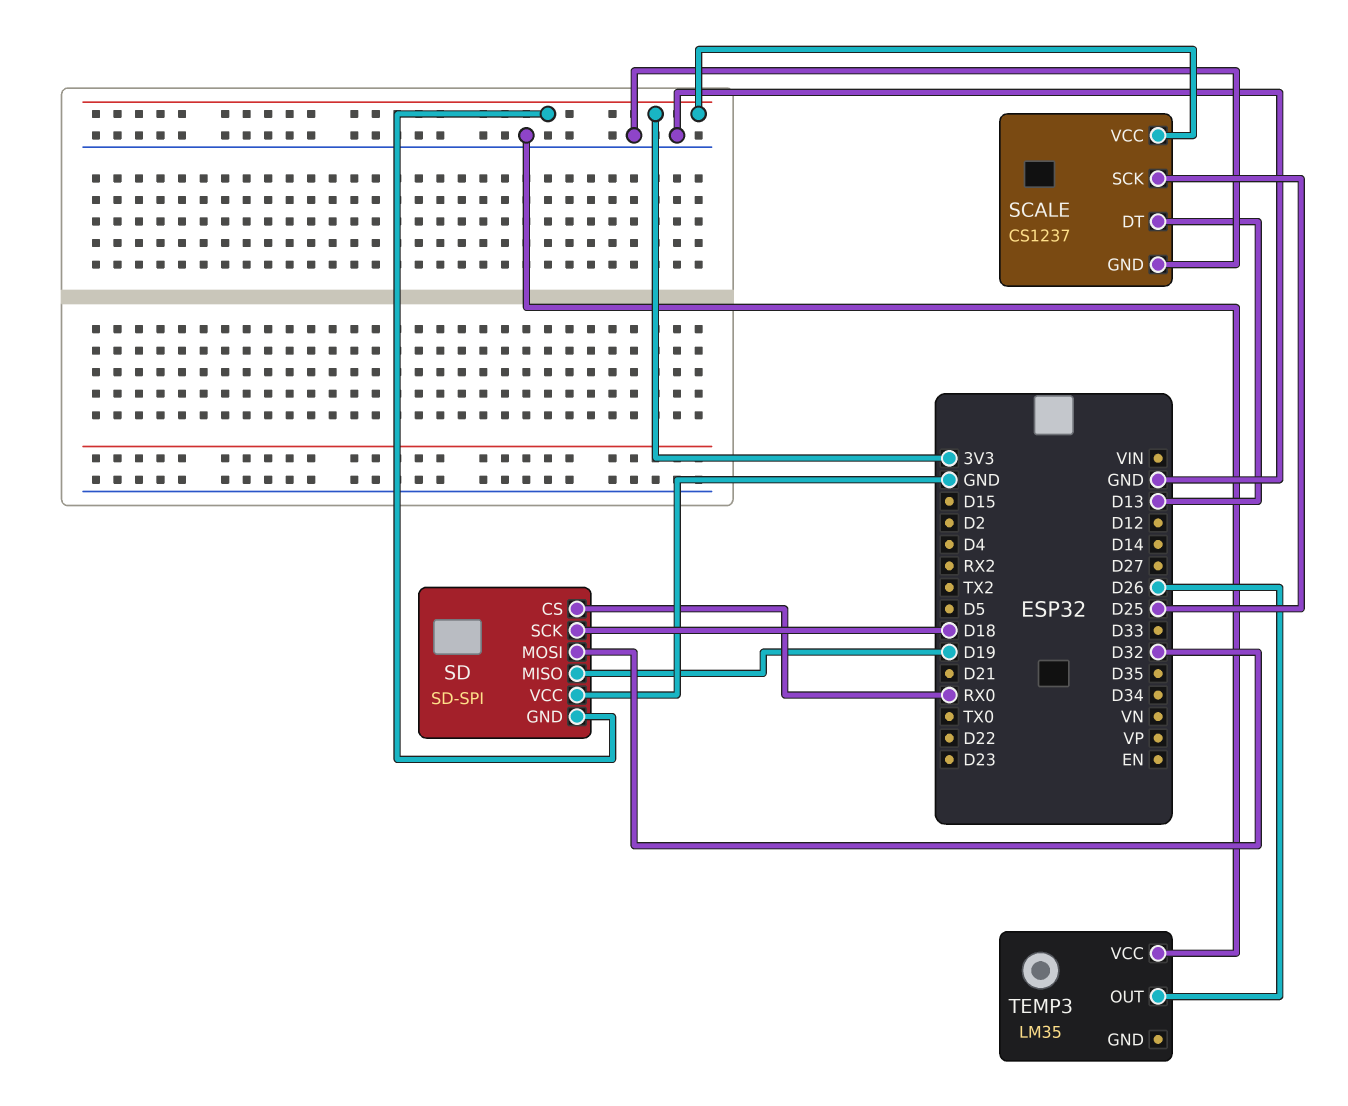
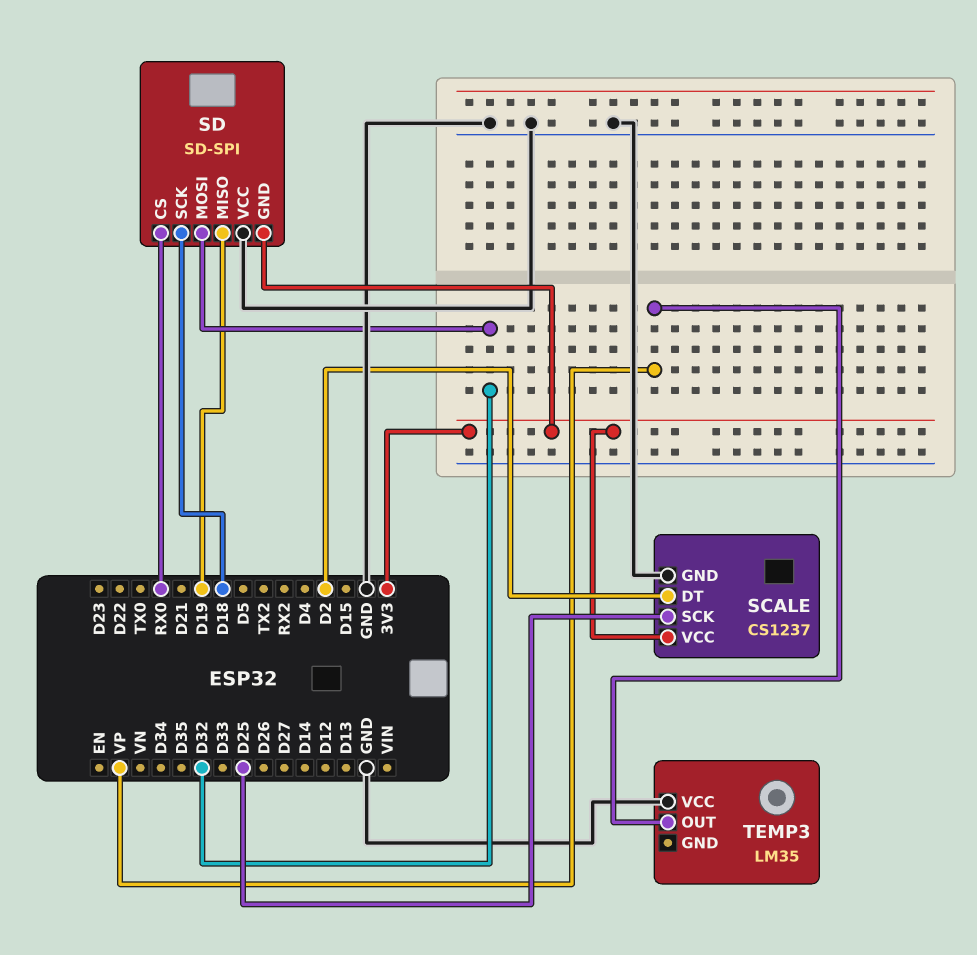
SCALE pin DT: D13 -> D2
TEMP3 pin OUT: D26 -> VP

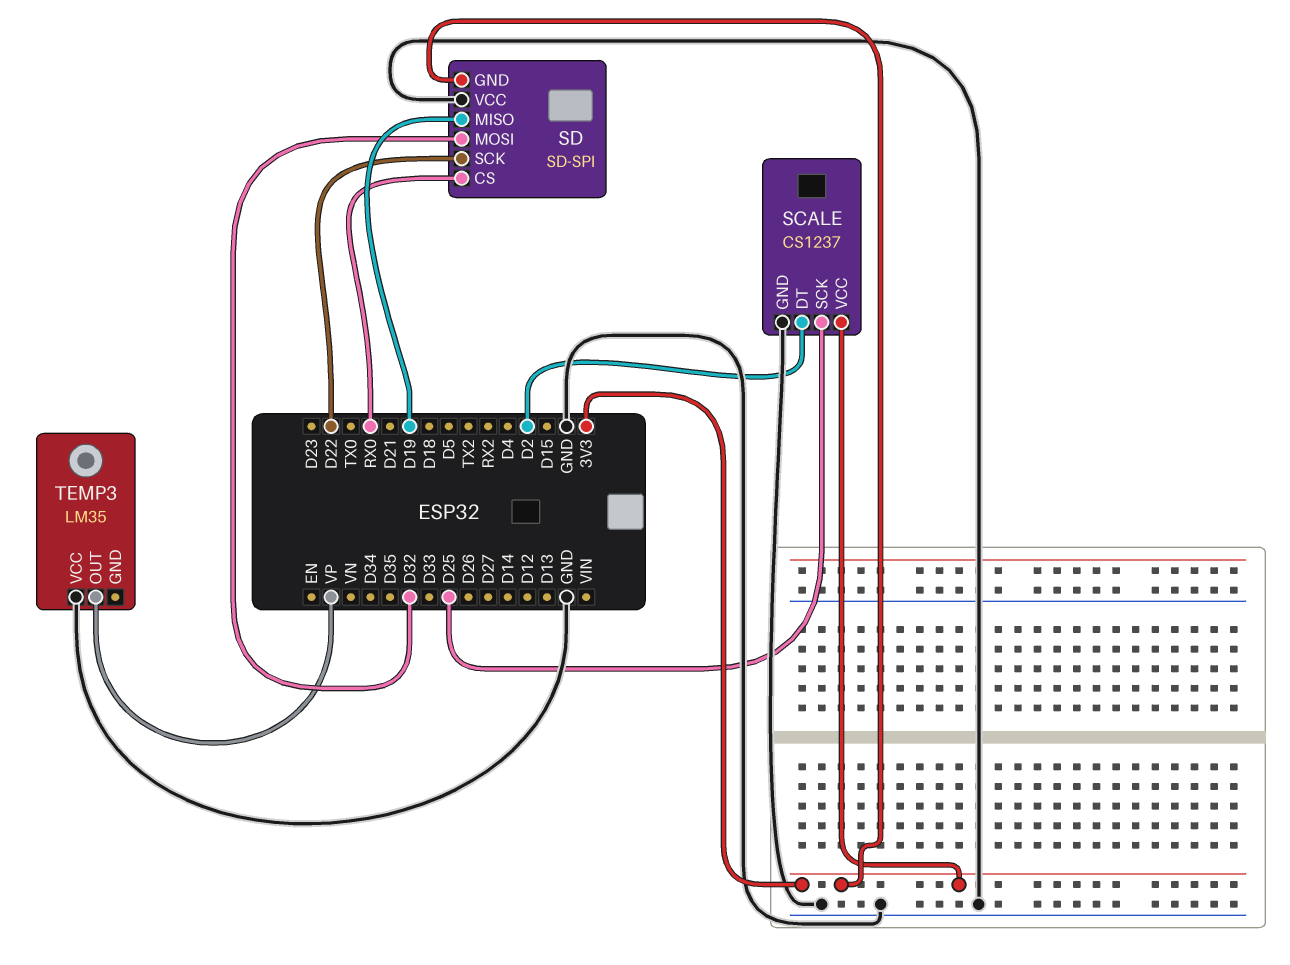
SD pin SCK: D18 -> D22

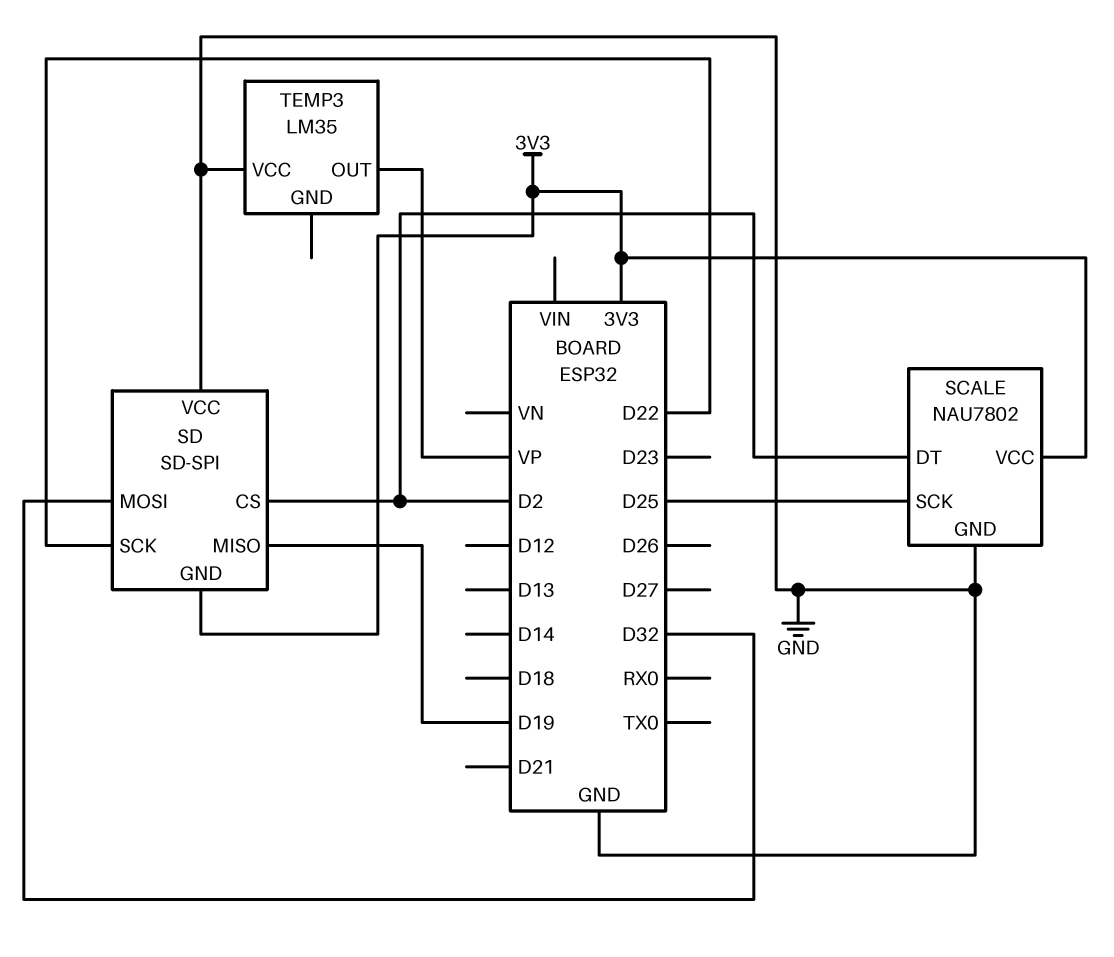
SCALE: CS1237 -> NAU7802
SD pin CS: RX0 -> D2

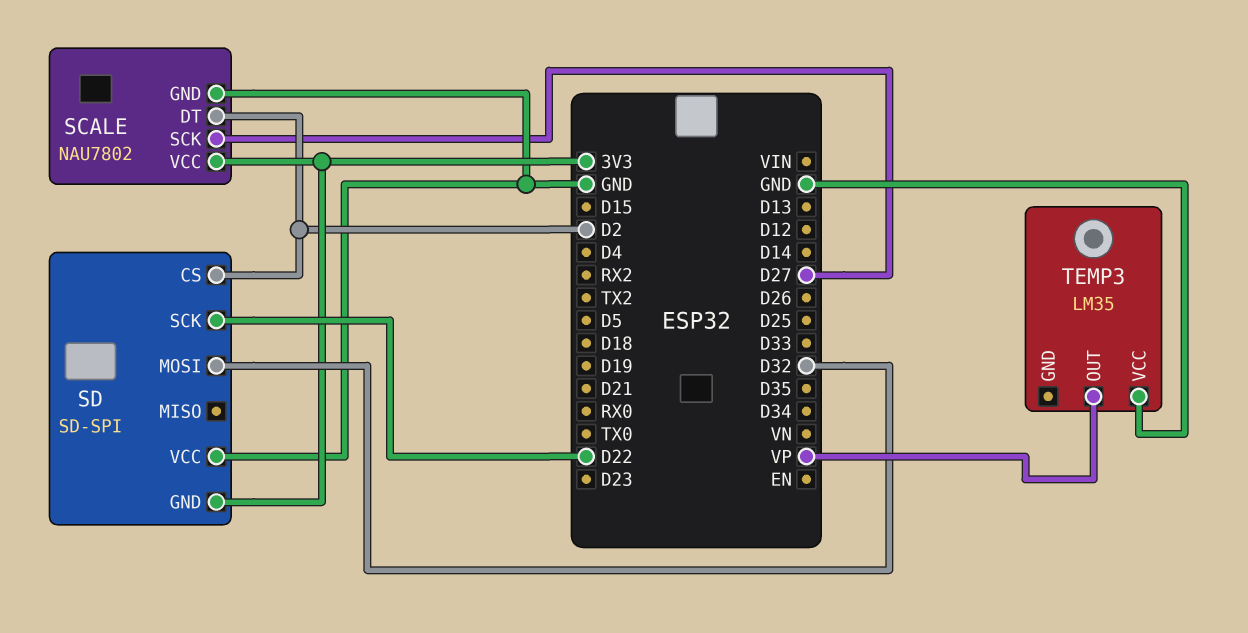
SCALE pin SCK: D25 -> D27
SD pin MISO: D19 -> none

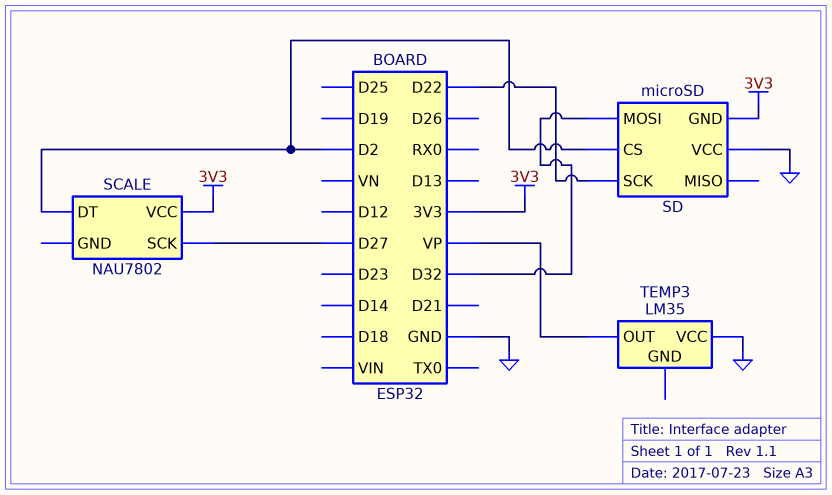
SCALE pin GND: GND -> none
SD: SD-SPI -> microSD

